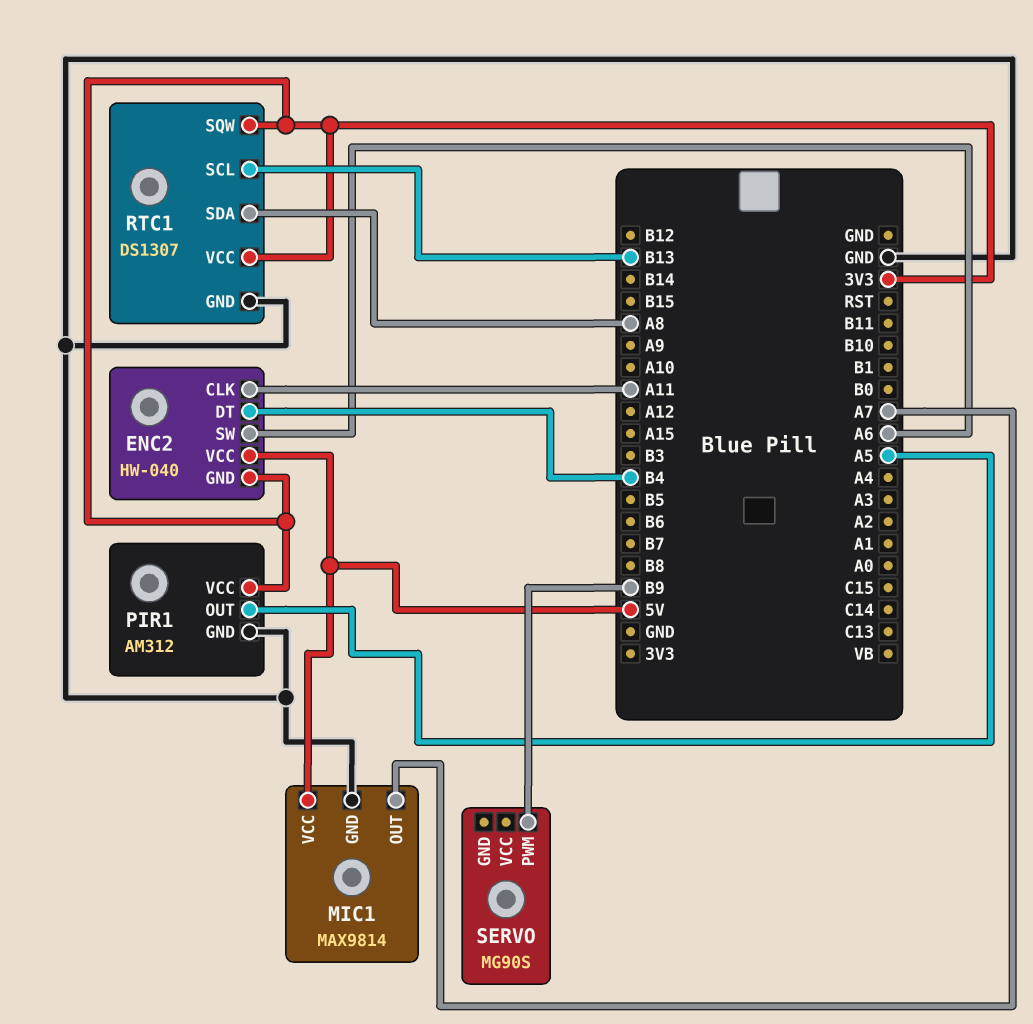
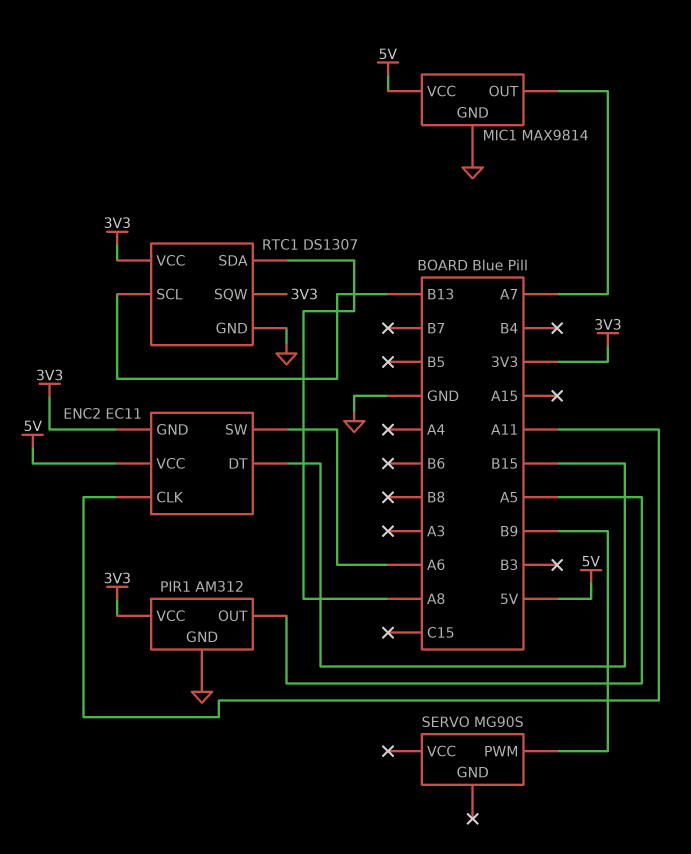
ENC2: HW-040 -> EC11
ENC2 pin DT: B4 -> B15

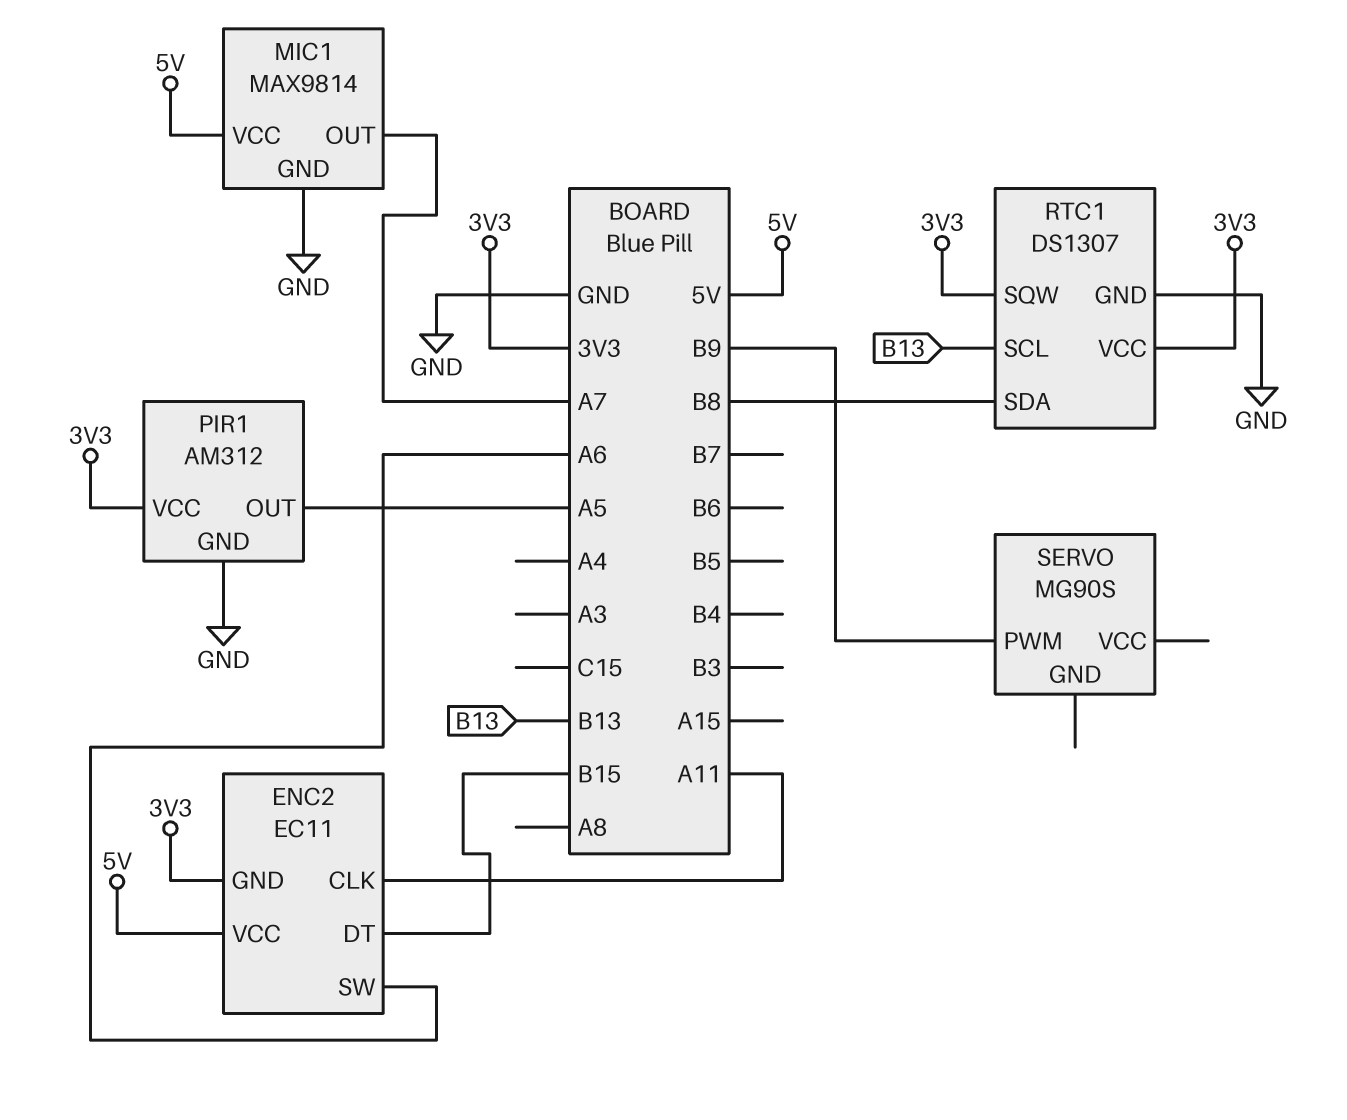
RTC1 pin SDA: A8 -> B8

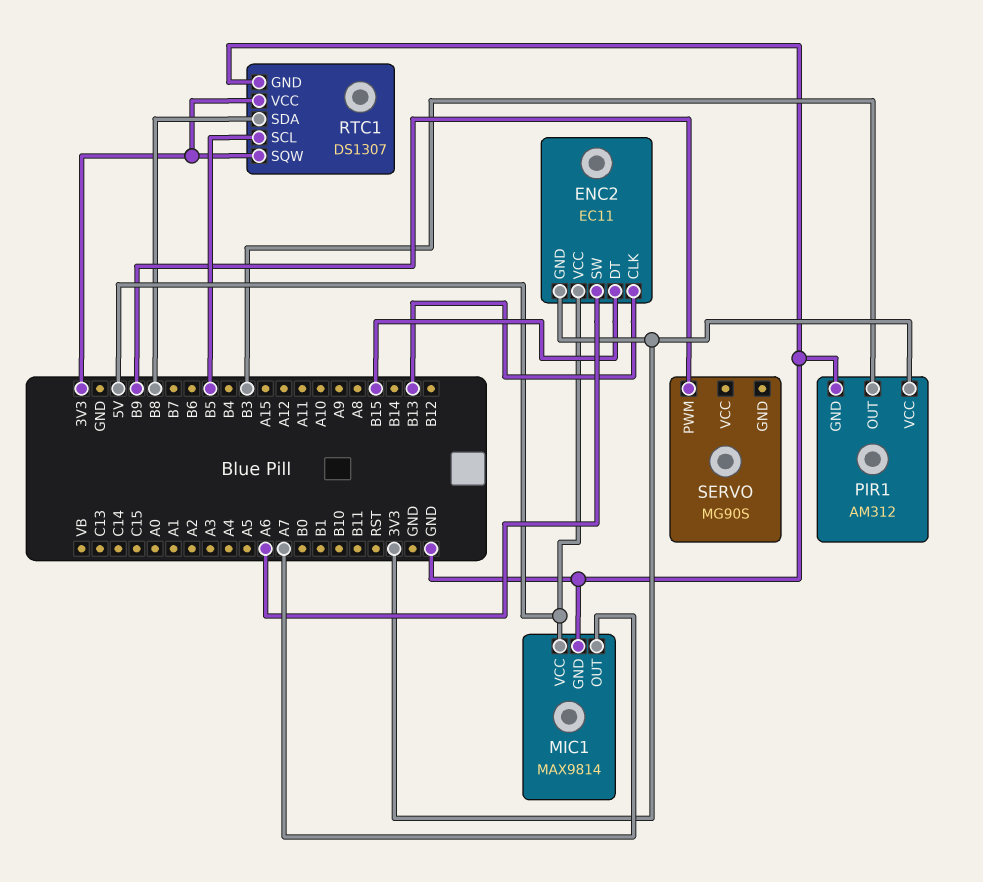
ENC2 pin CLK: A11 -> B13
PIR1 pin OUT: A5 -> B3
RTC1 pin SCL: B13 -> B5

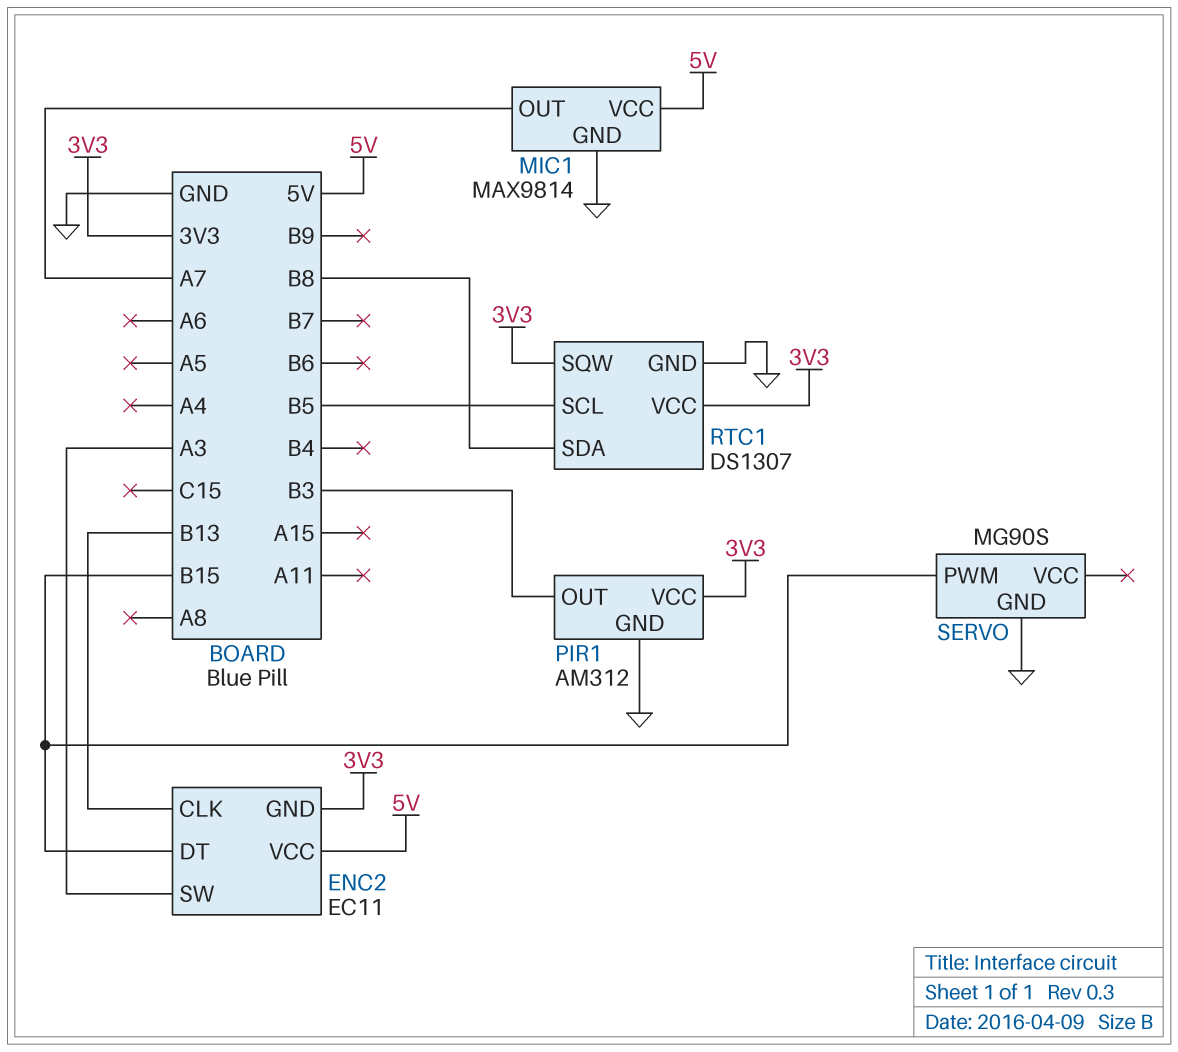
ENC2 pin SW: A6 -> A3
SERVO pin GND: none -> GND
SERVO pin PWM: B9 -> B15

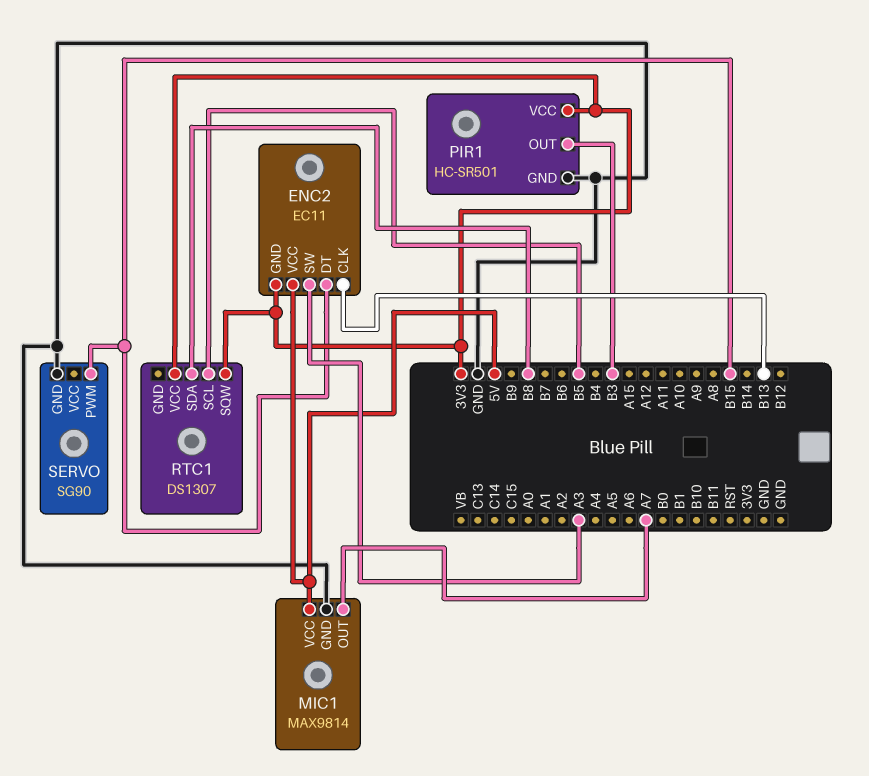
PIR1: AM312 -> HC-SR501
RTC1 pin GND: GND -> none
SERVO: MG90S -> SG90

